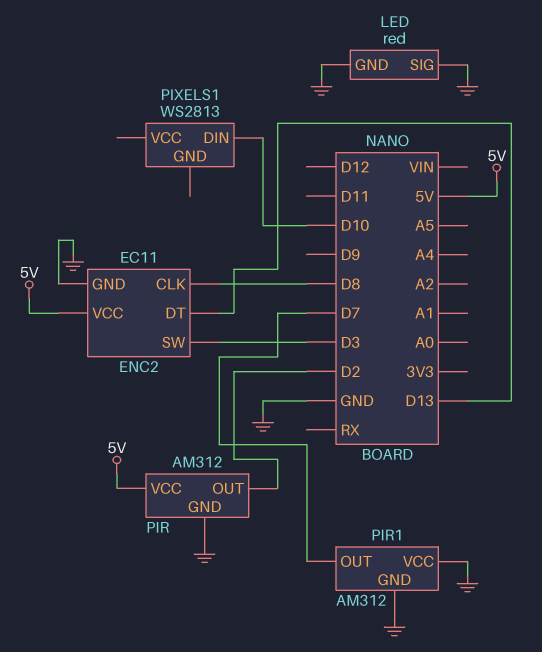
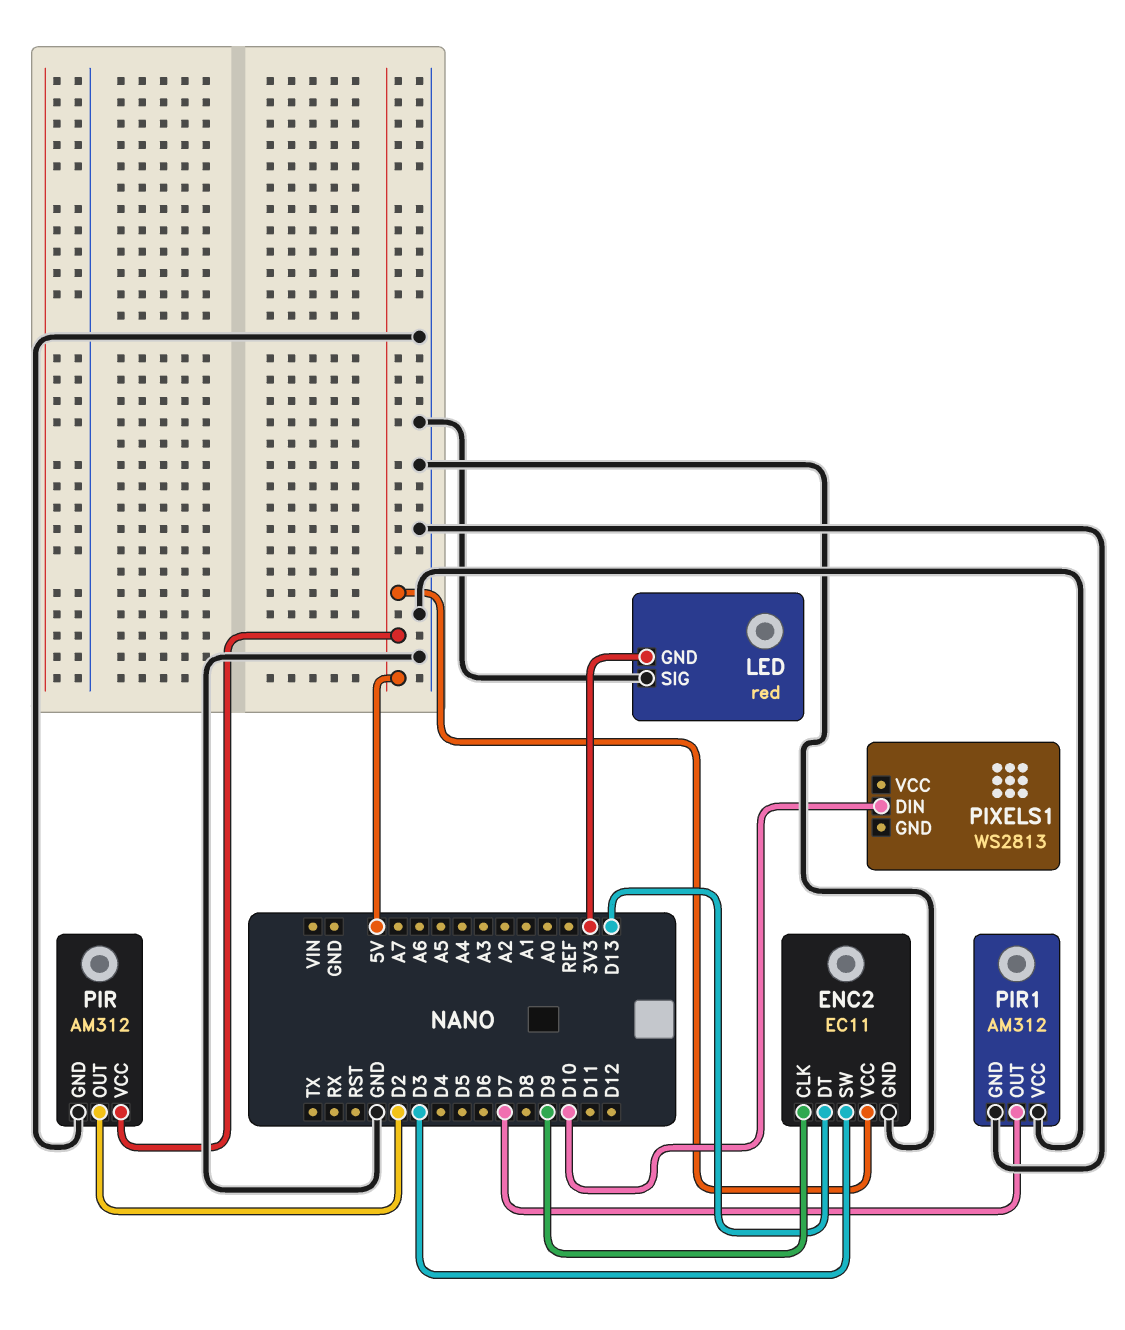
ENC2 pin CLK: D8 -> D9
LED pin GND: GND -> 3V3

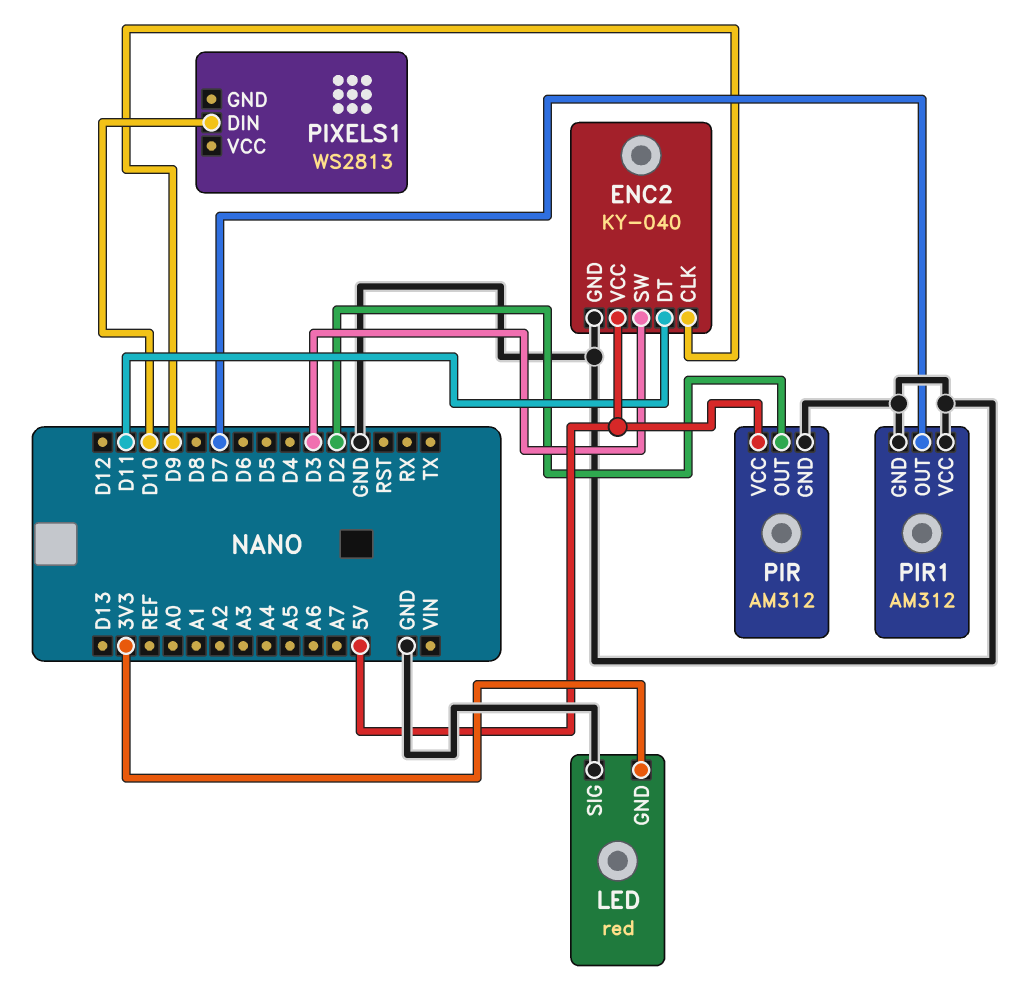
ENC2: EC11 -> KY-040
ENC2 pin DT: D13 -> D11

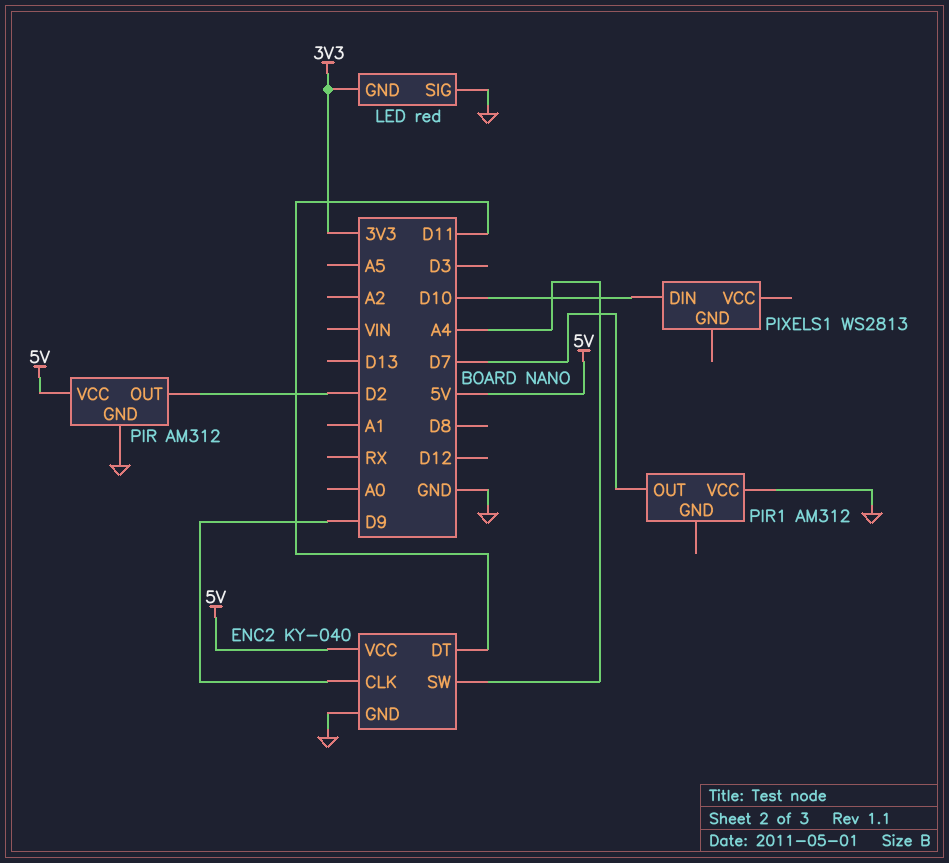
ENC2 pin SW: D3 -> A4
PIR1 pin GND: GND -> none

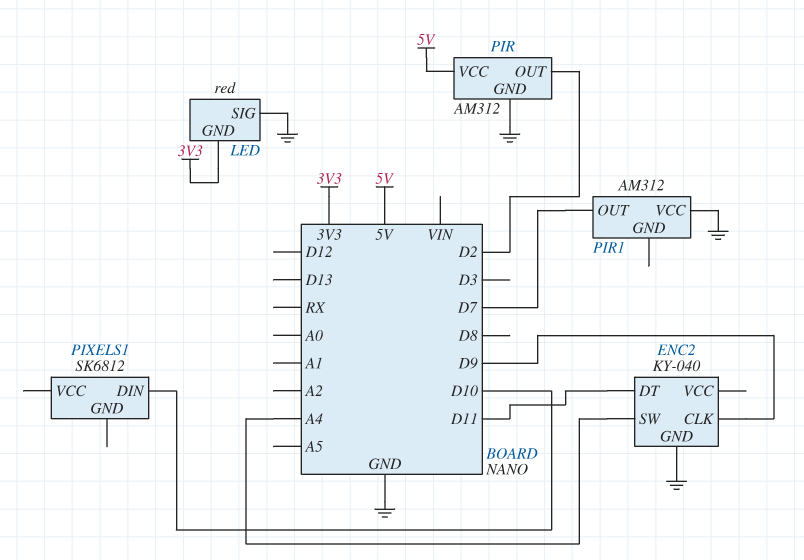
ENC2 pin VCC: 5V -> none
PIXELS1: WS2813 -> SK6812

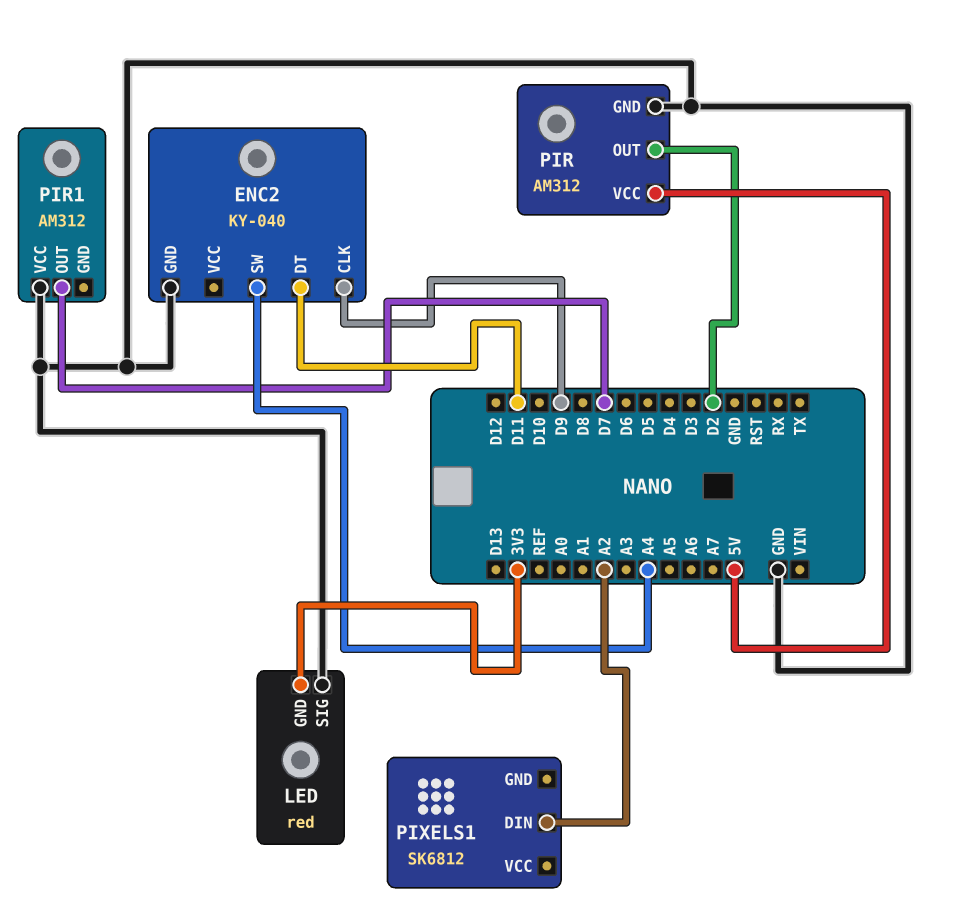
PIXELS1 pin DIN: D10 -> A2

